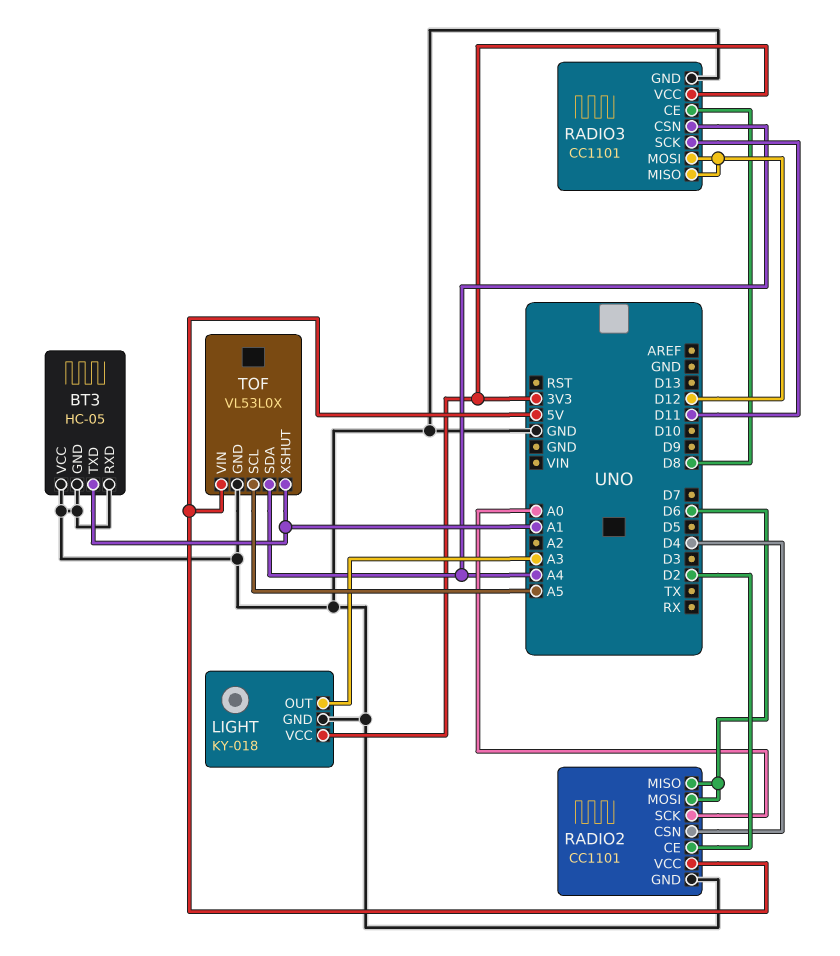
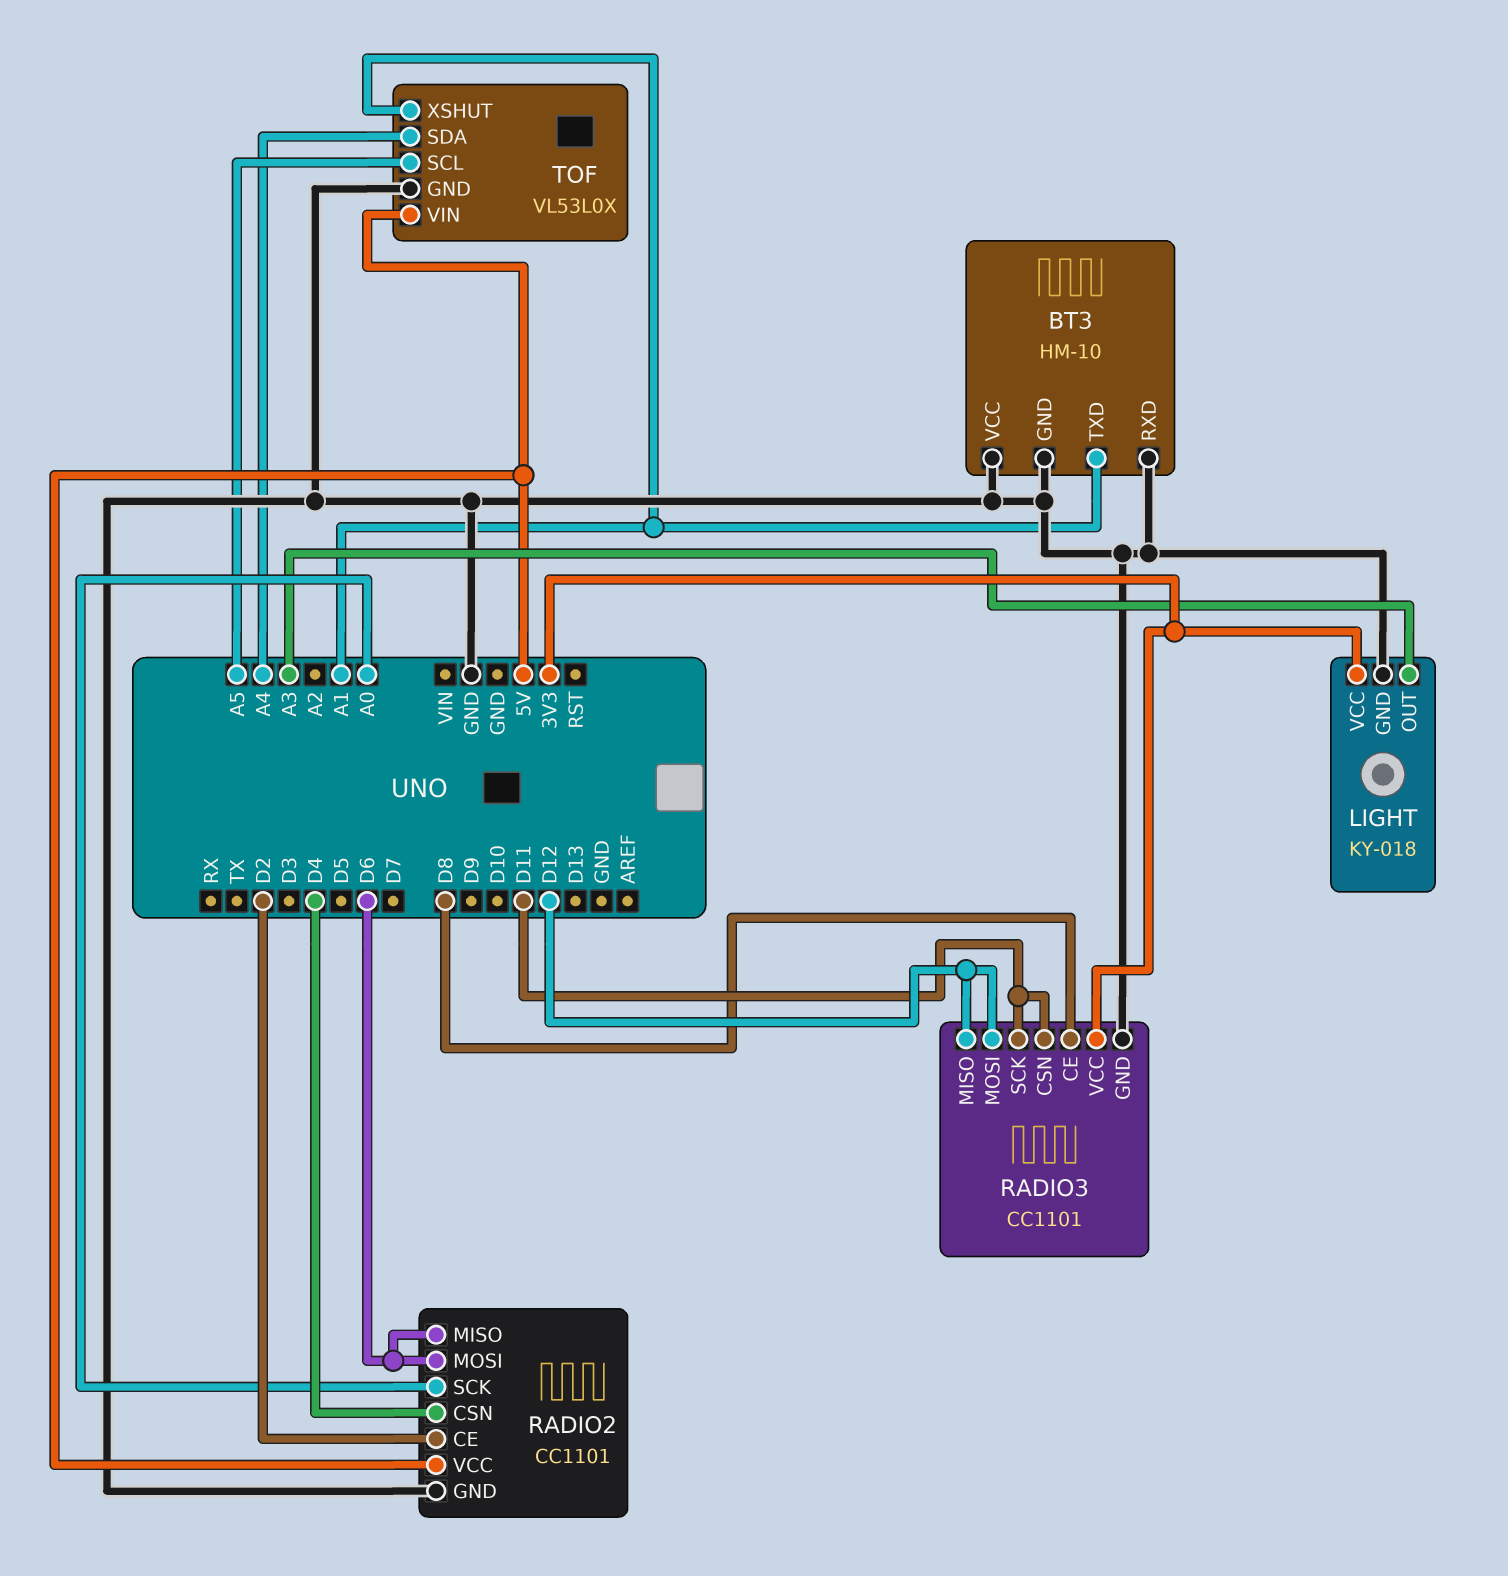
BT3: HC-05 -> HM-10
RADIO3 pin CSN: A4 -> D11

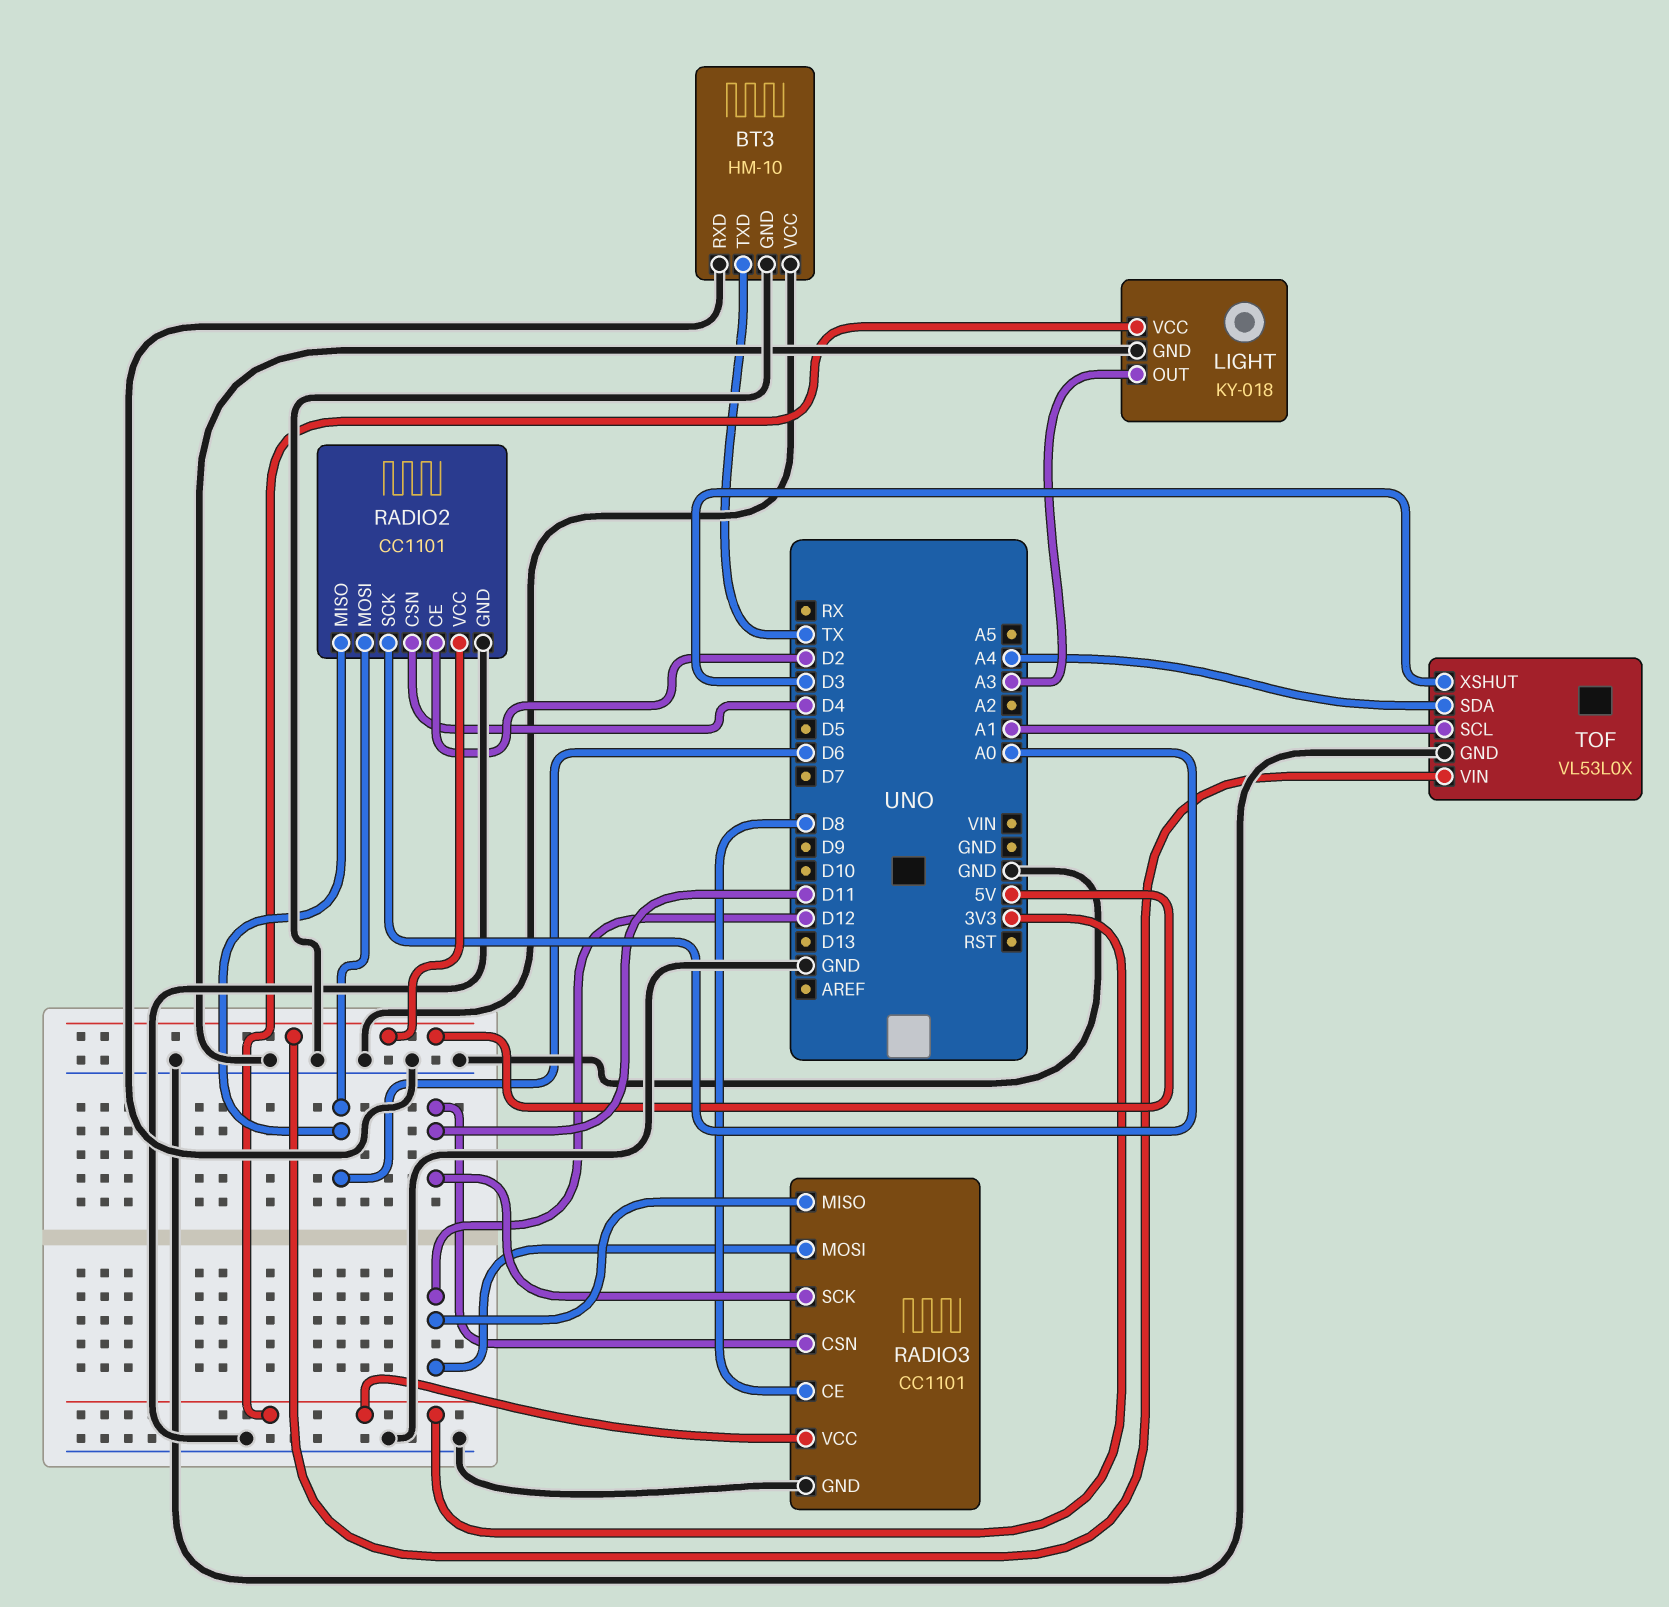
BT3 pin TXD: A1 -> TX
TOF pin SCL: A5 -> A1
TOF pin XSHUT: A1 -> D3

